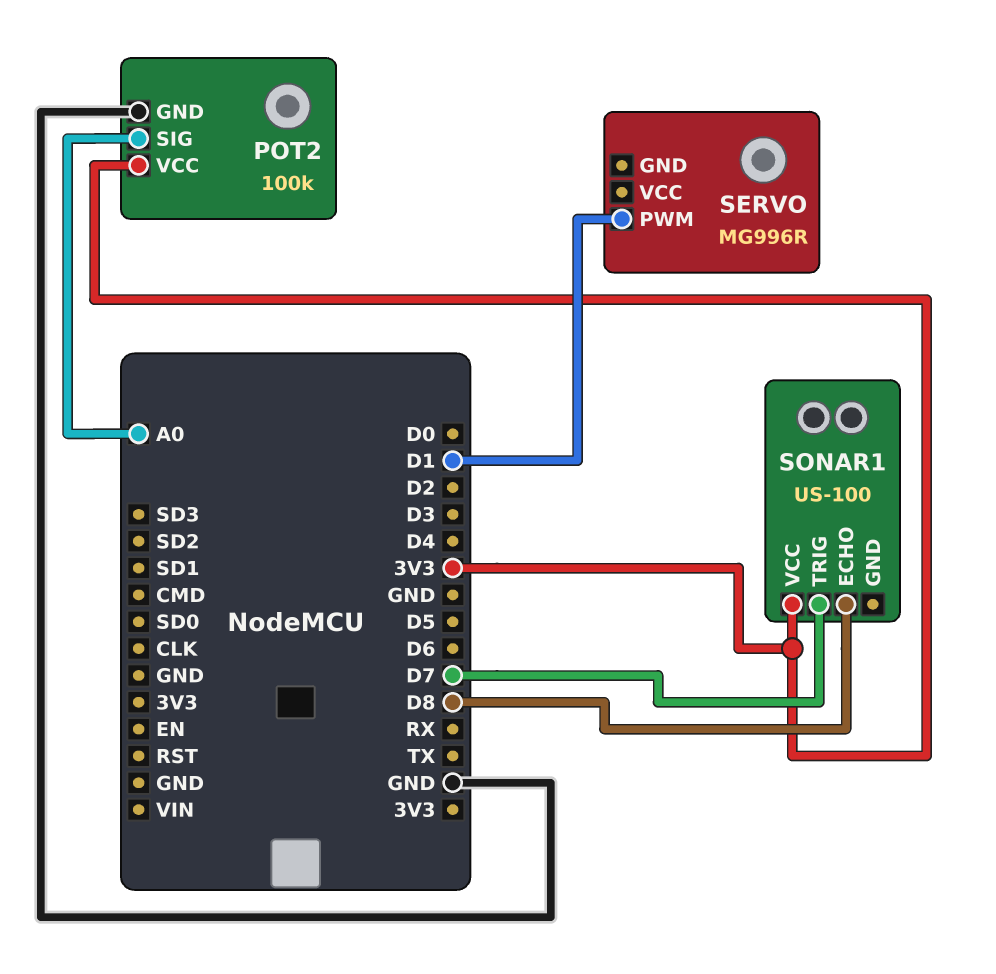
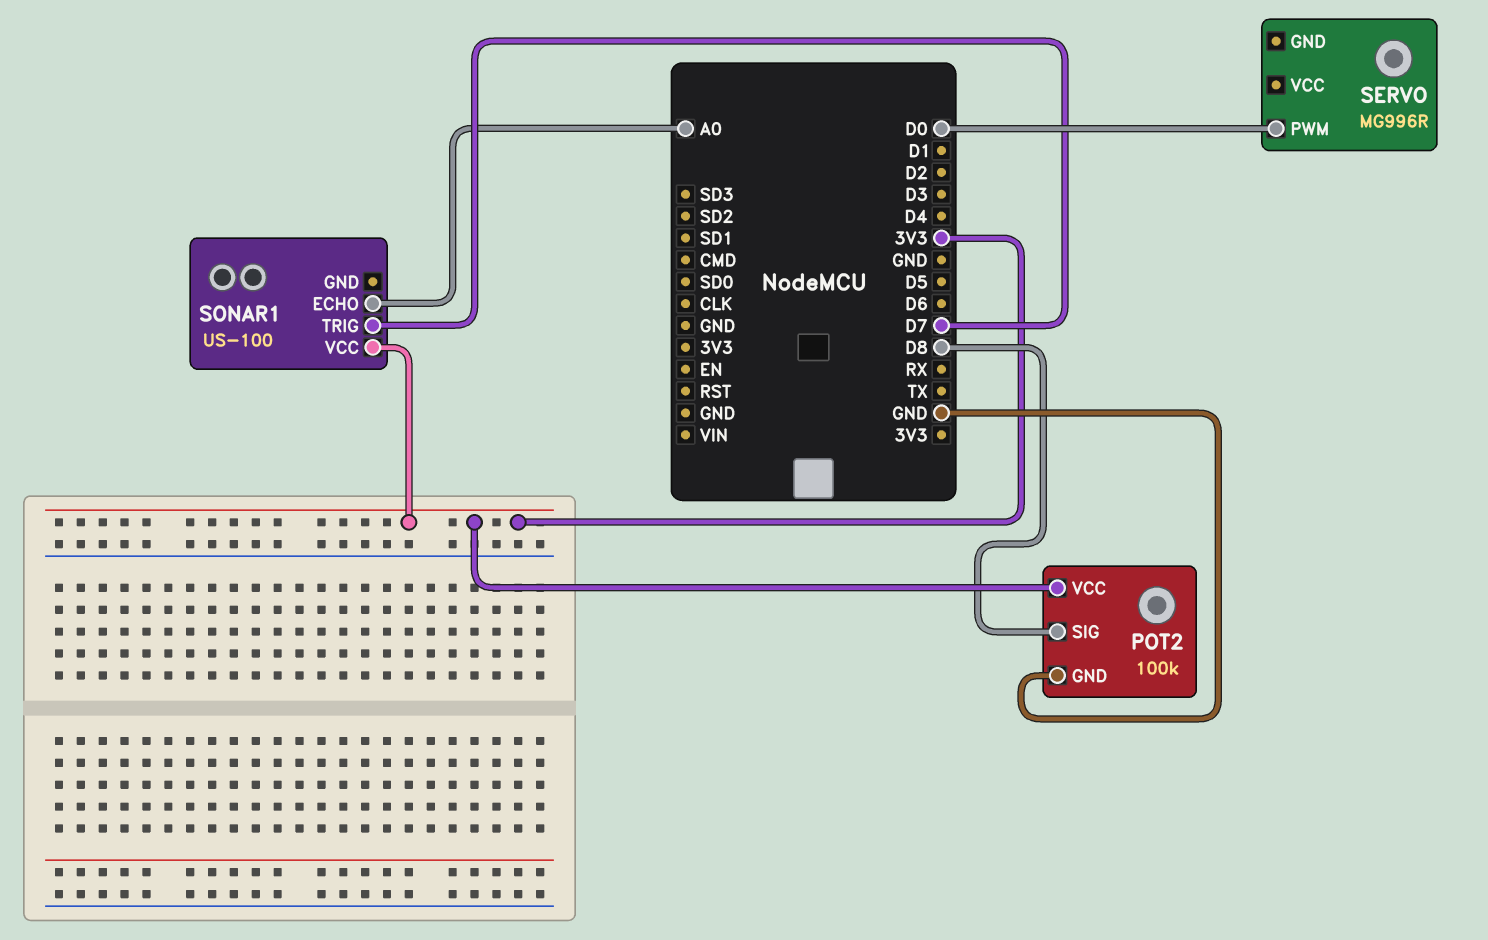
POT2 pin SIG: A0 -> D8
SERVO pin PWM: D1 -> D0
SONAR1 pin ECHO: D8 -> A0

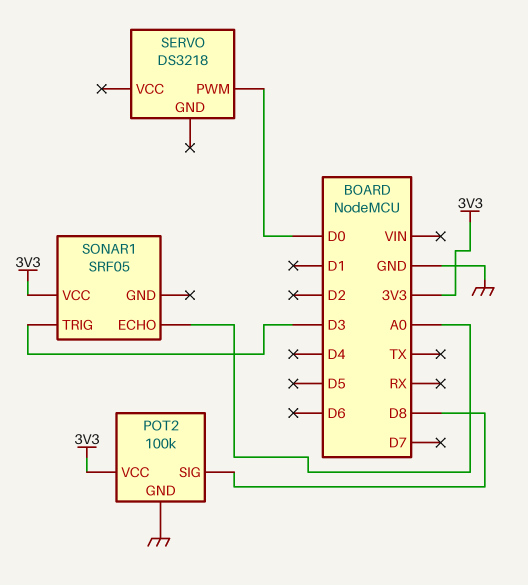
SERVO: MG996R -> DS3218
SONAR1: US-100 -> SRF05
SONAR1 pin TRIG: D7 -> D3

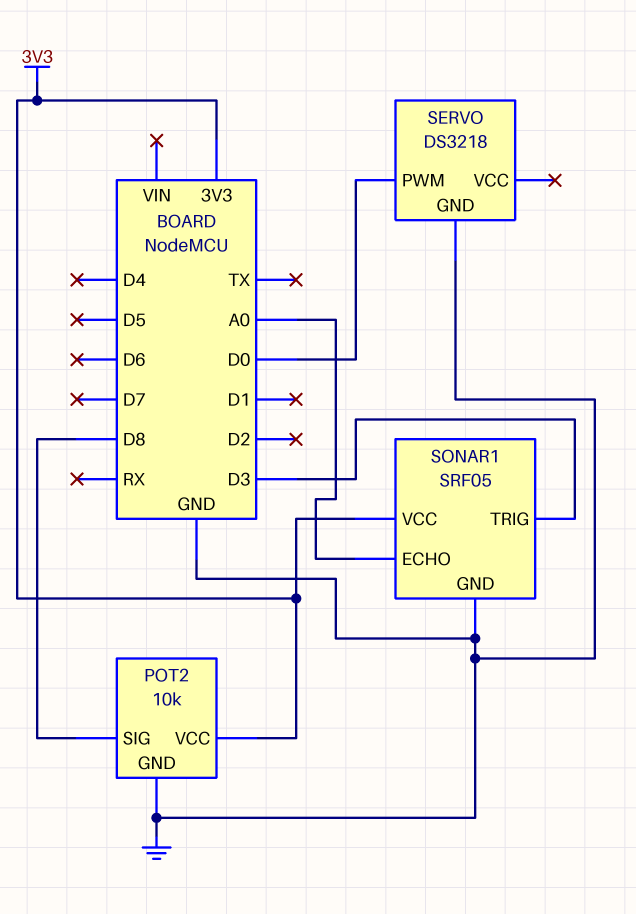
POT2: 100k -> 10k
SERVO pin GND: none -> GND
SONAR1 pin GND: none -> GND

